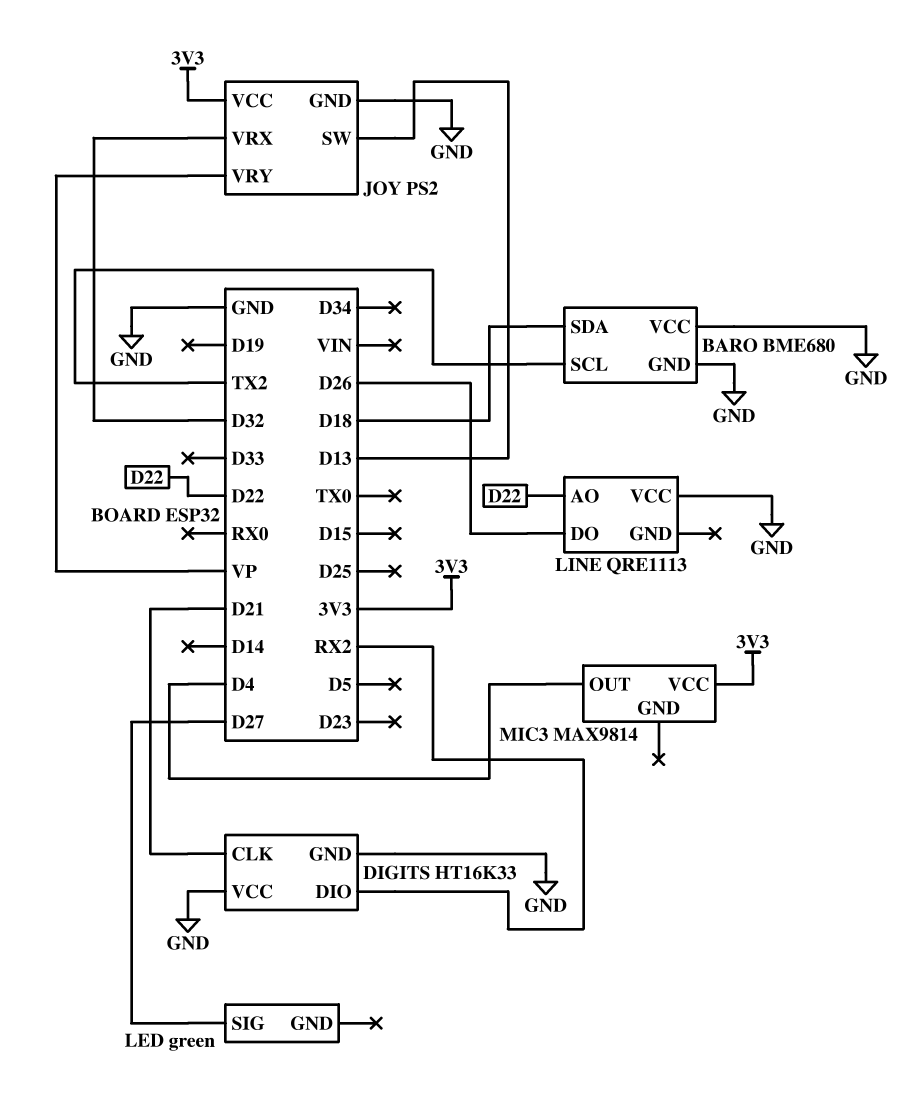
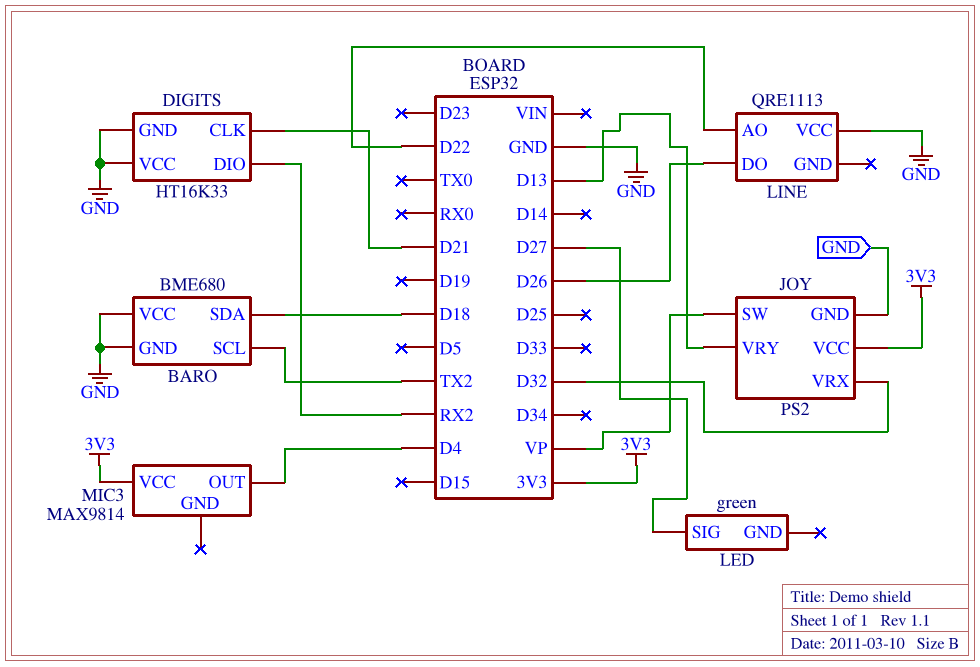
JOY pin SW: D13 -> VP
JOY pin VRY: VP -> D13

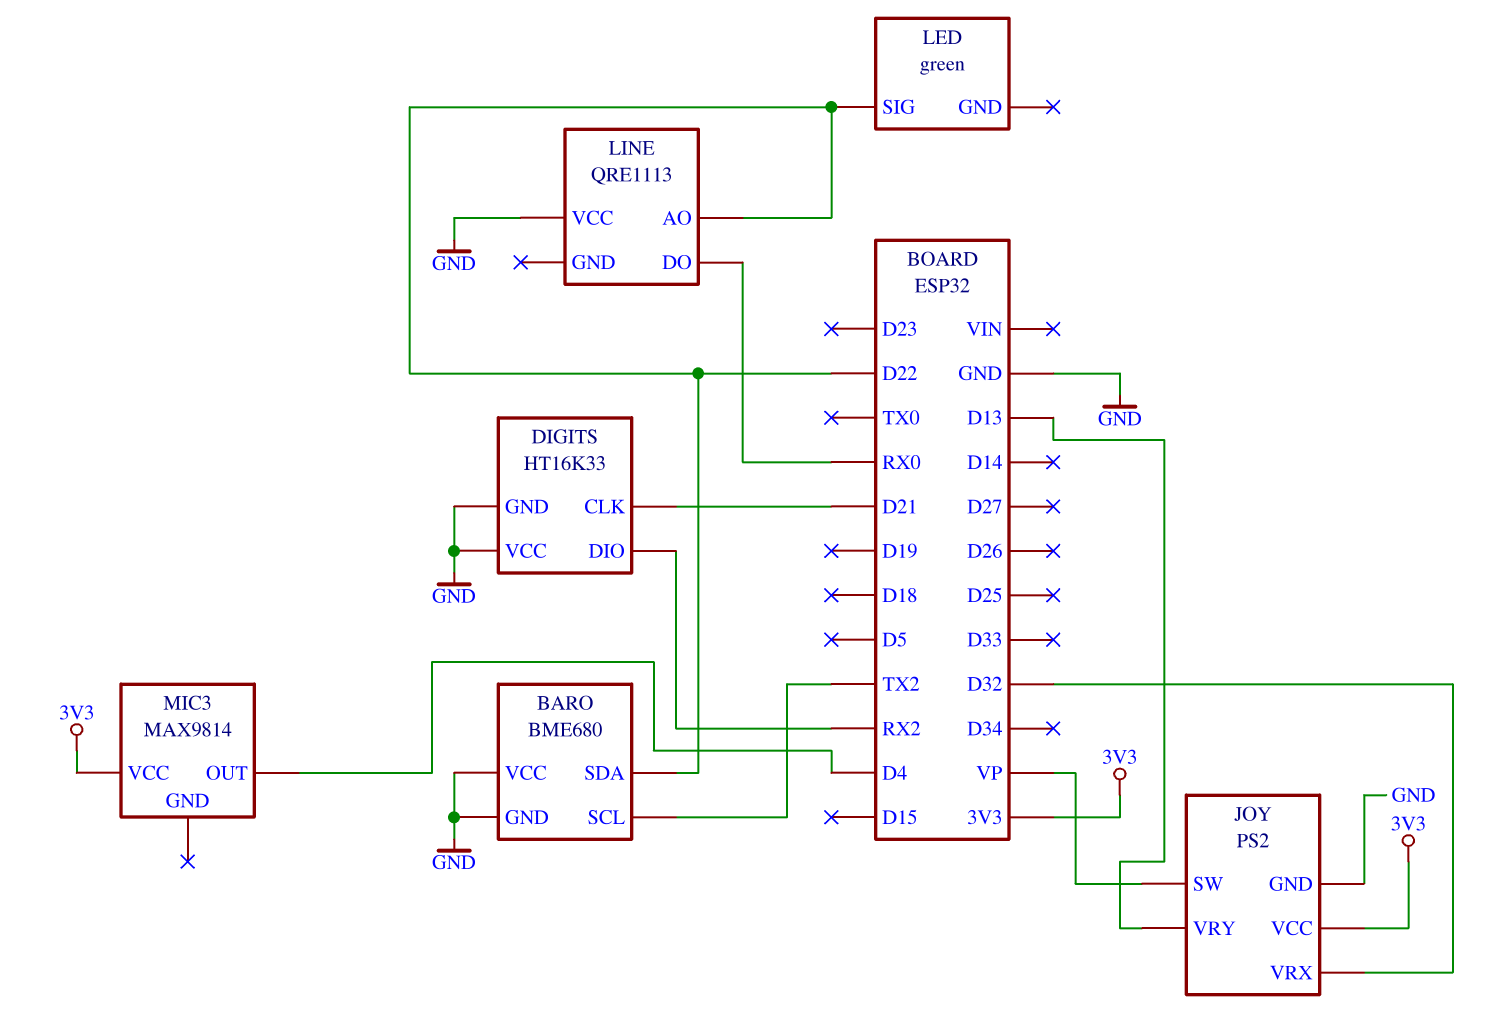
BARO pin SDA: D18 -> D22
LED pin SIG: D27 -> D22
LINE pin DO: D26 -> RX0

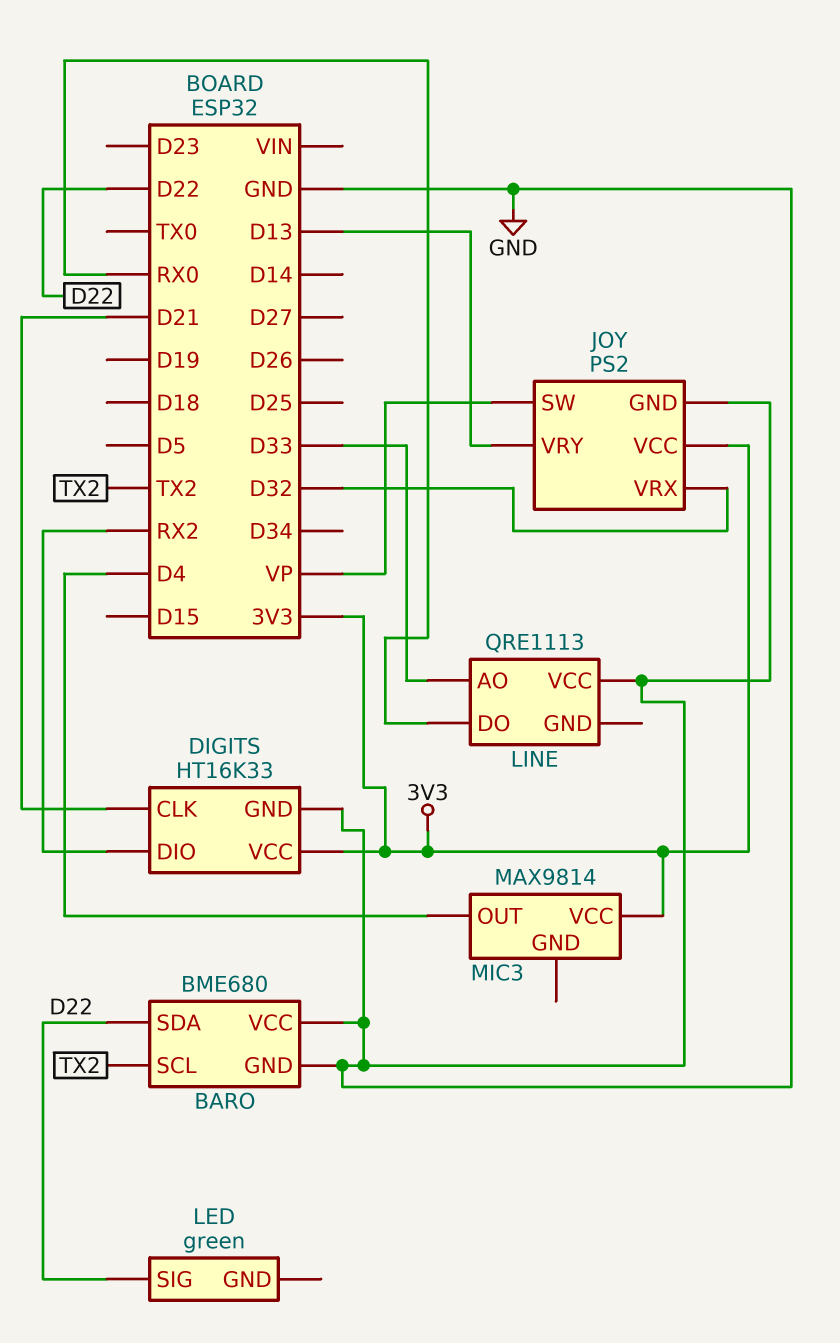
DIGITS pin VCC: GND -> 3V3
LINE pin AO: D22 -> D33

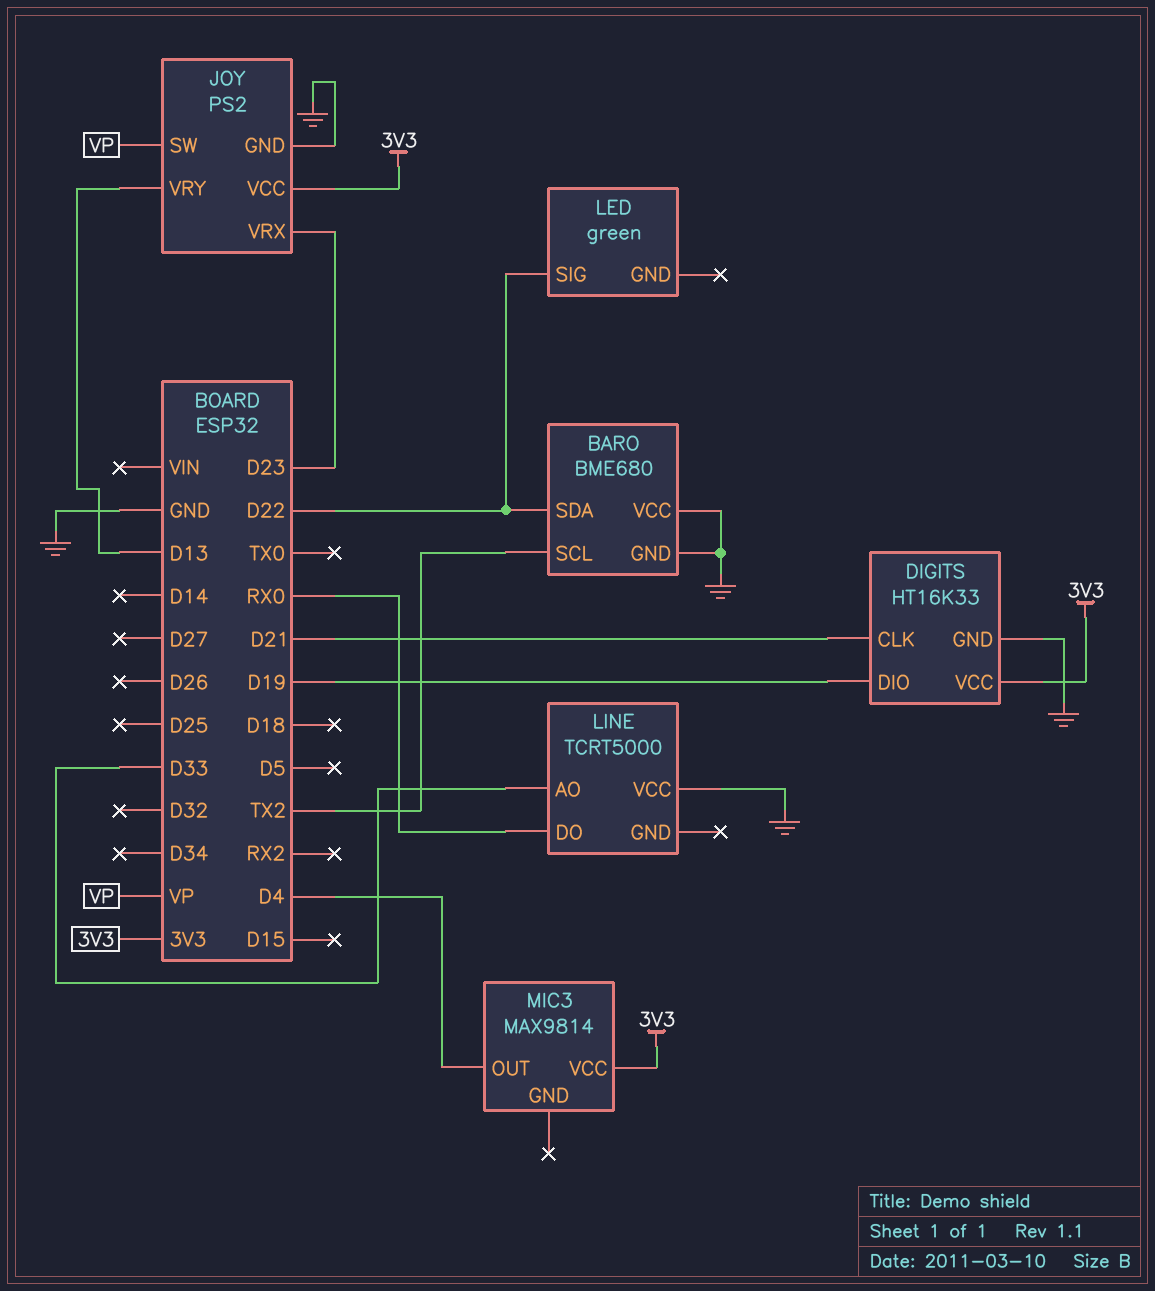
DIGITS pin DIO: RX2 -> D19
JOY pin VRX: D32 -> D23
LINE: QRE1113 -> TCRT5000

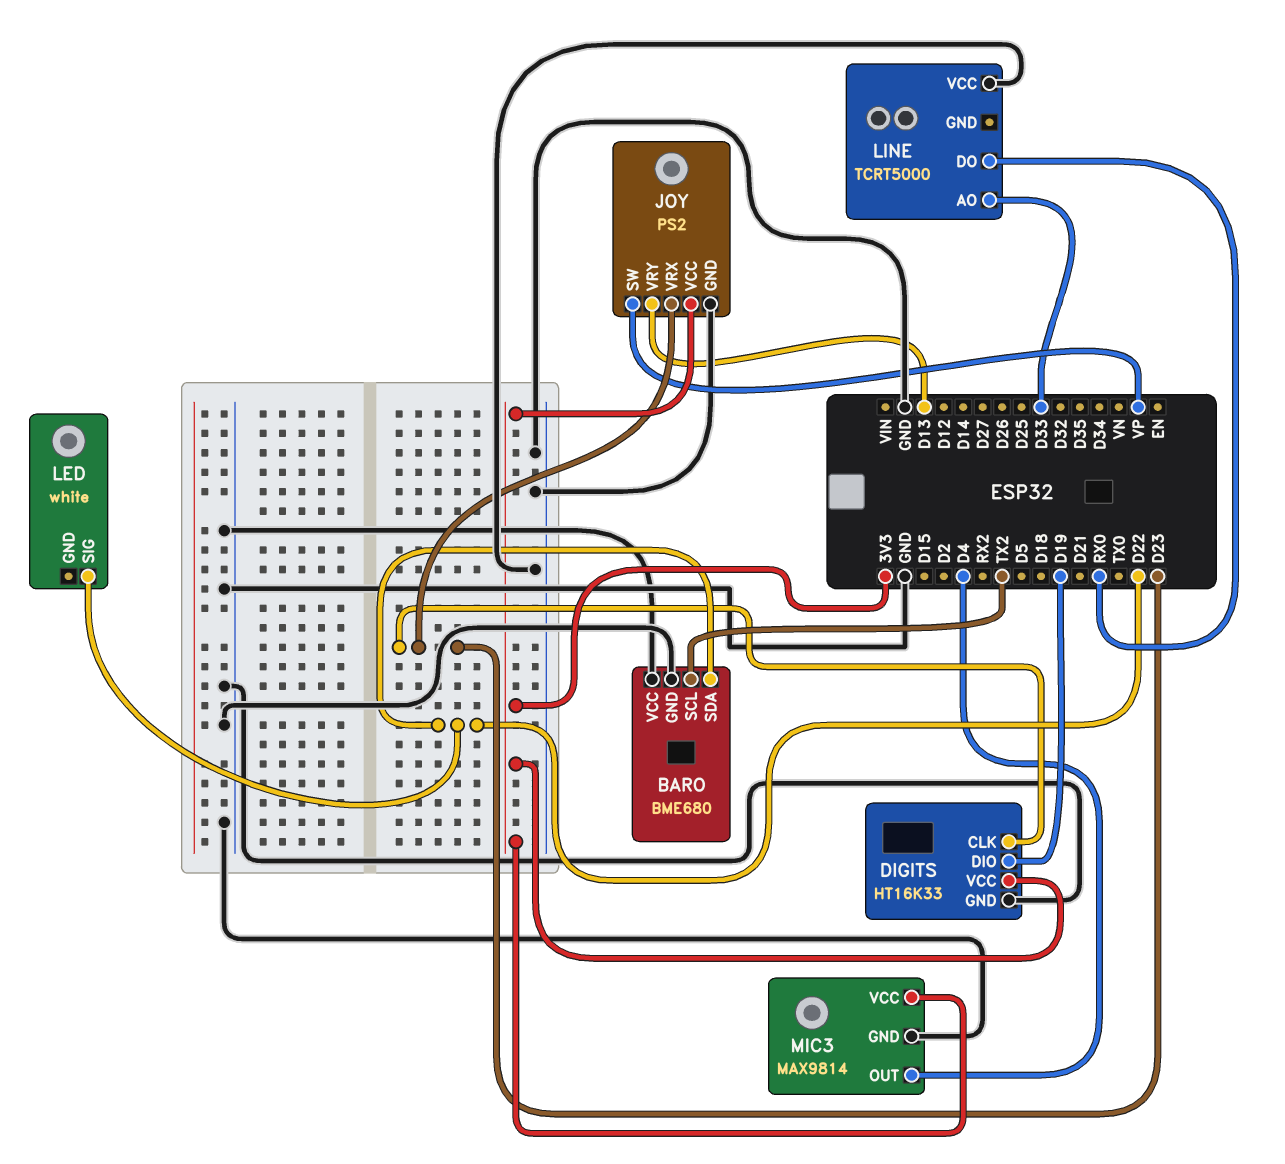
DIGITS pin CLK: D21 -> D23
LED: green -> white
MIC3 pin GND: none -> GND

